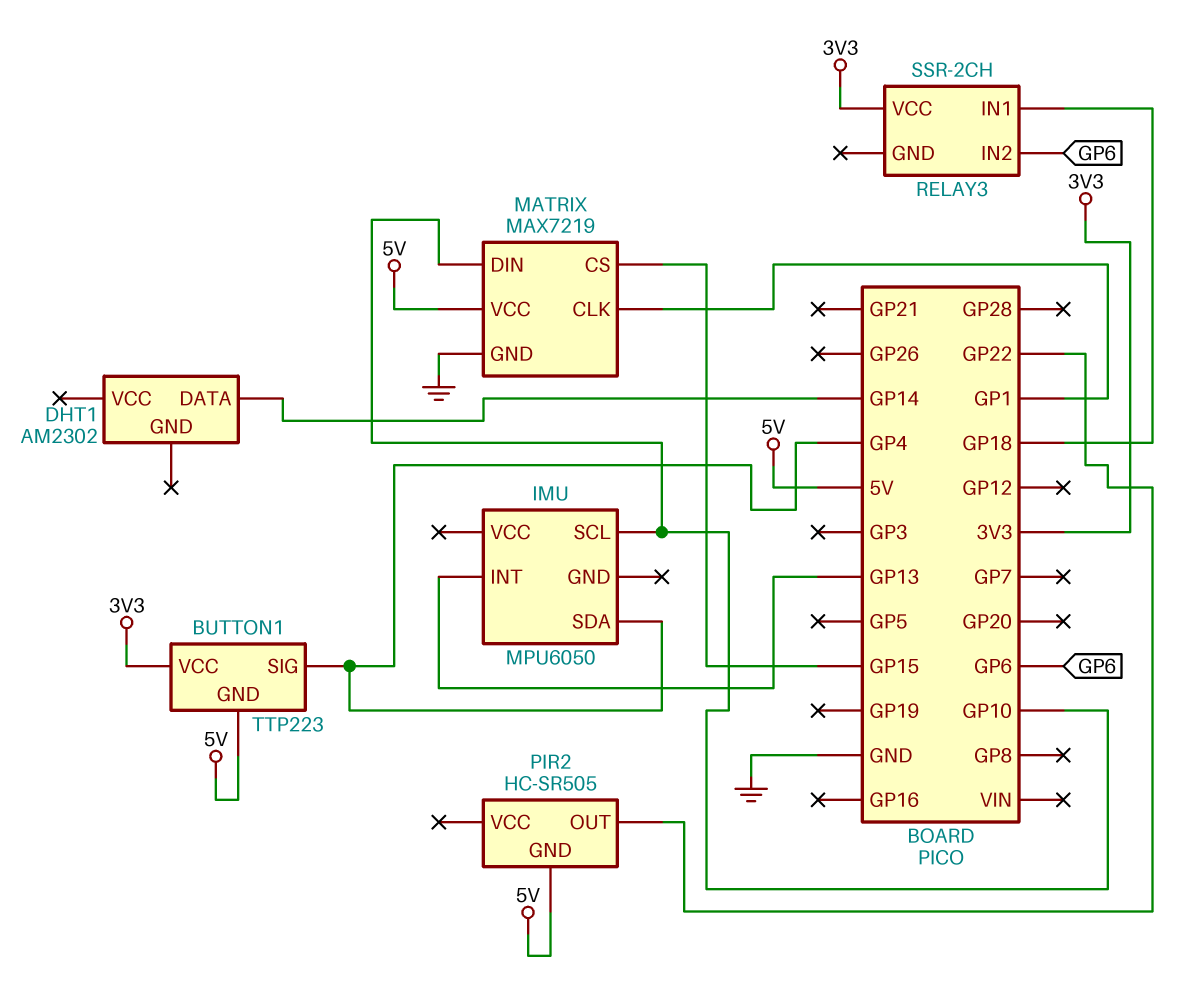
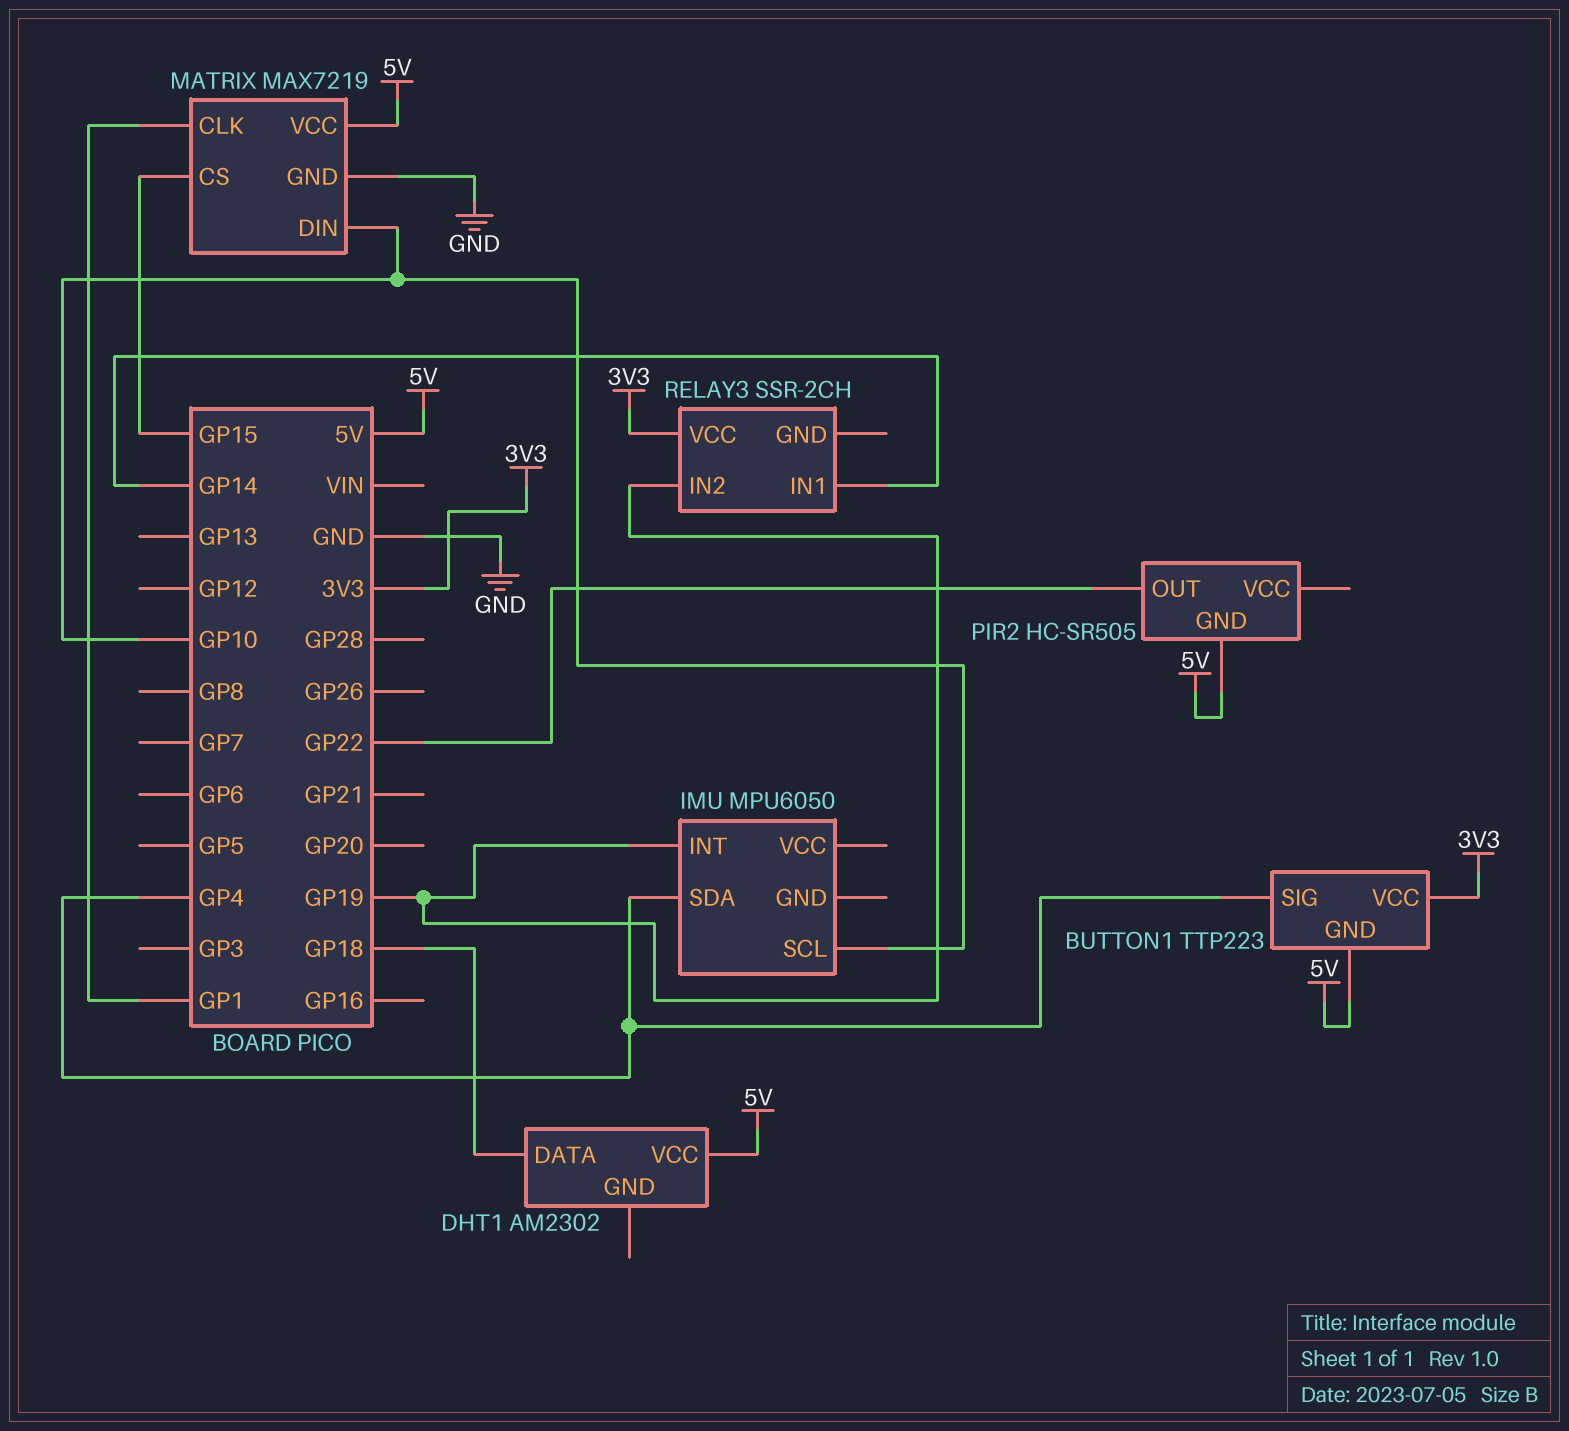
DHT1 pin DATA: GP14 -> GP18
DHT1 pin VCC: none -> 5V
IMU pin INT: GP13 -> GP19
RELAY3 pin IN1: GP18 -> GP14
RELAY3 pin IN2: GP6 -> GP19

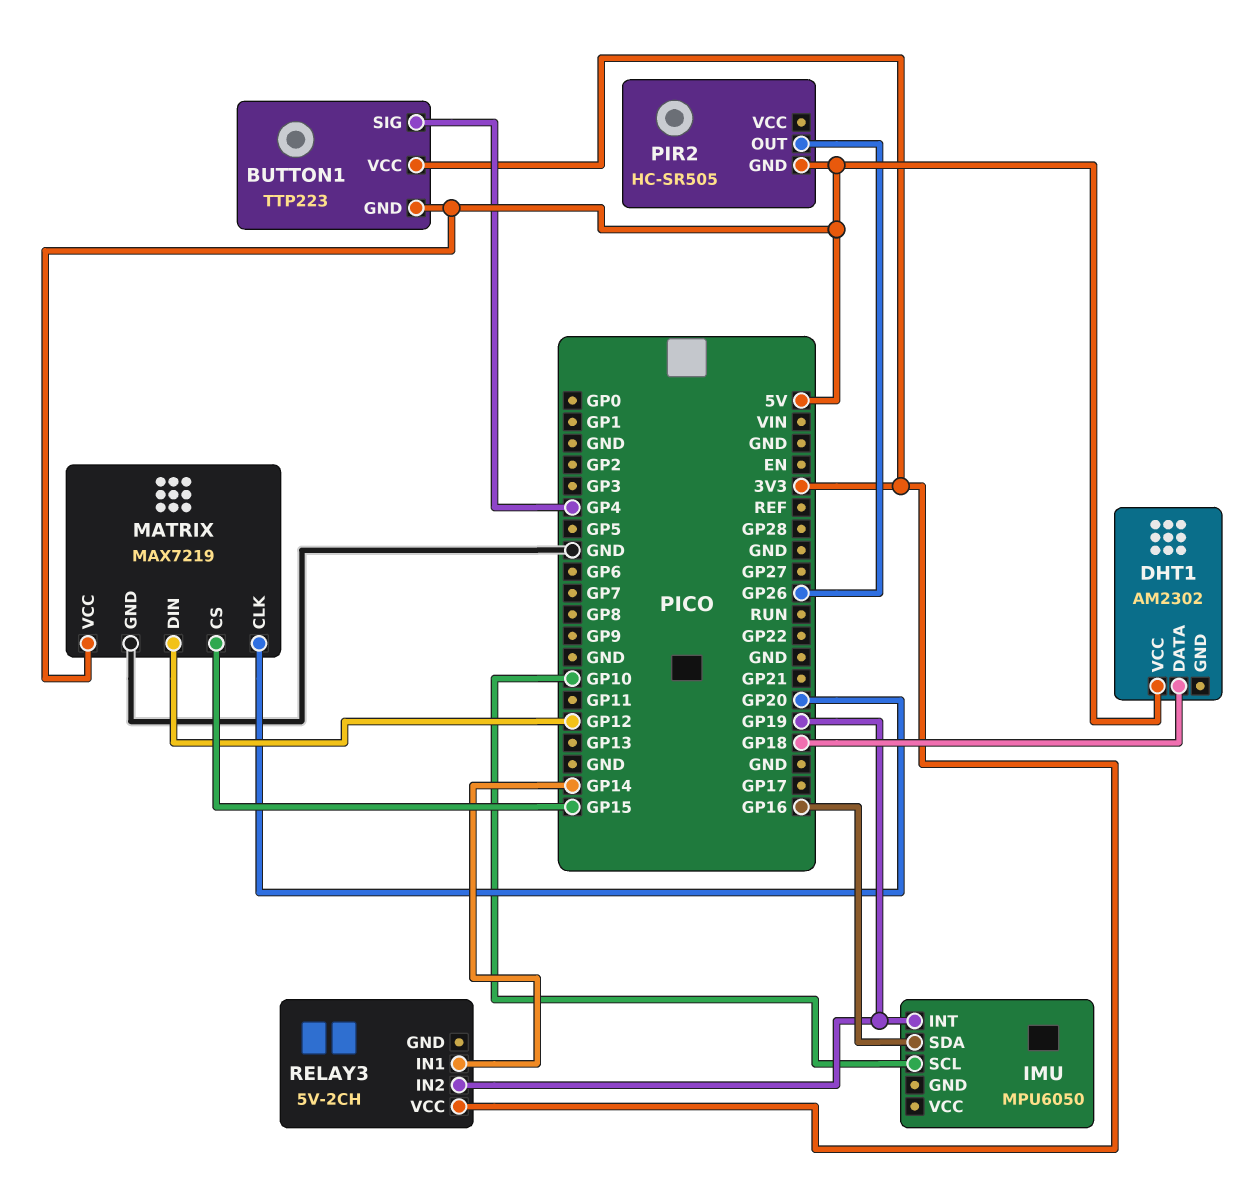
IMU pin SDA: GP4 -> GP16
MATRIX pin CLK: GP1 -> GP20
MATRIX pin DIN: GP10 -> GP12
PIR2 pin OUT: GP22 -> GP26
RELAY3: SSR-2CH -> 5V-2CH

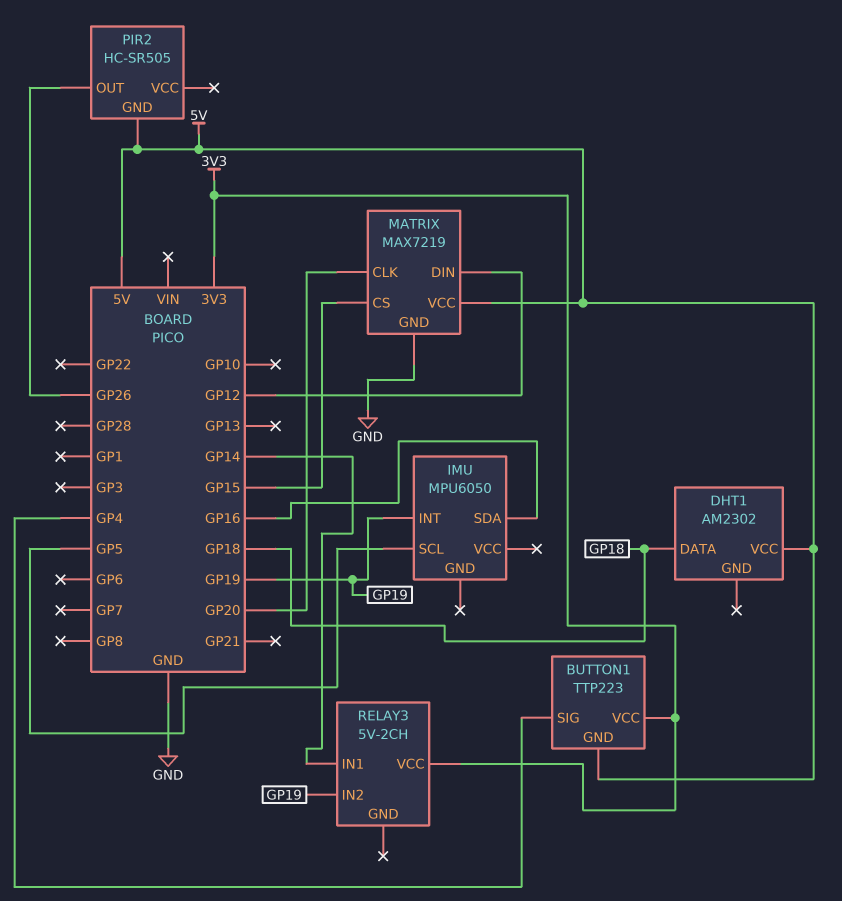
IMU pin SCL: GP10 -> GP5

